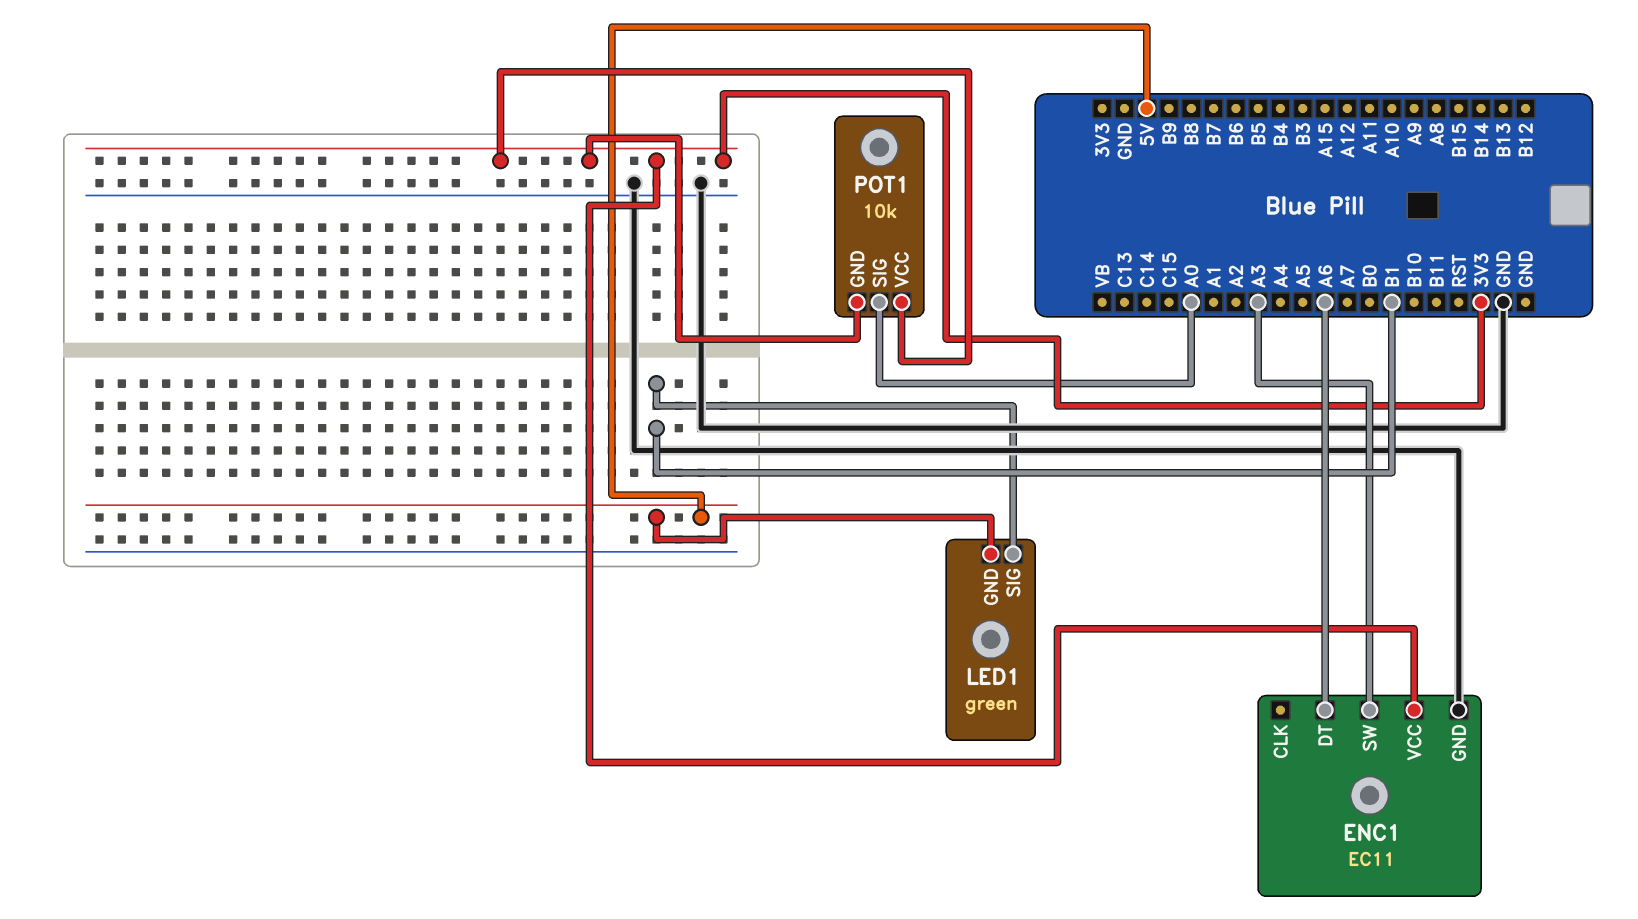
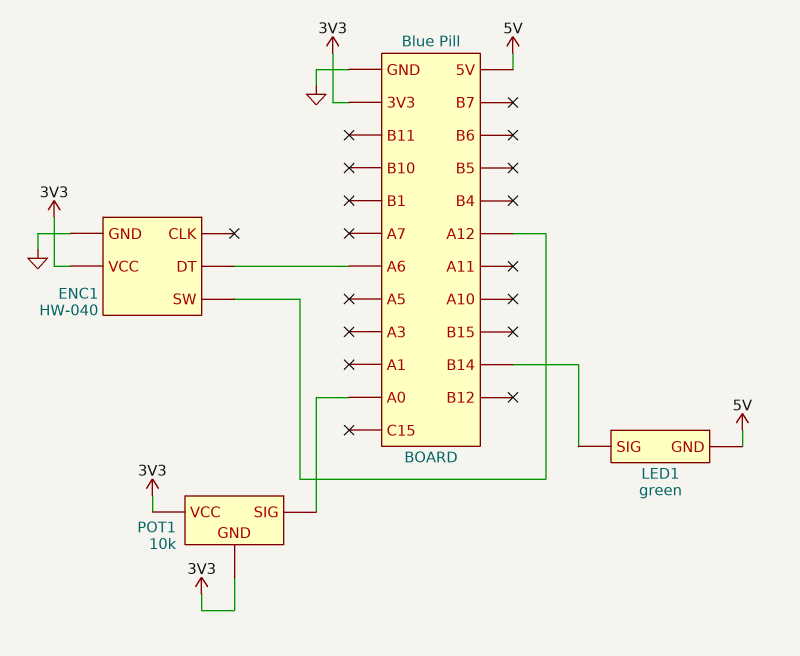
ENC1: EC11 -> HW-040
ENC1 pin SW: A3 -> A12
LED1 pin SIG: B1 -> B14

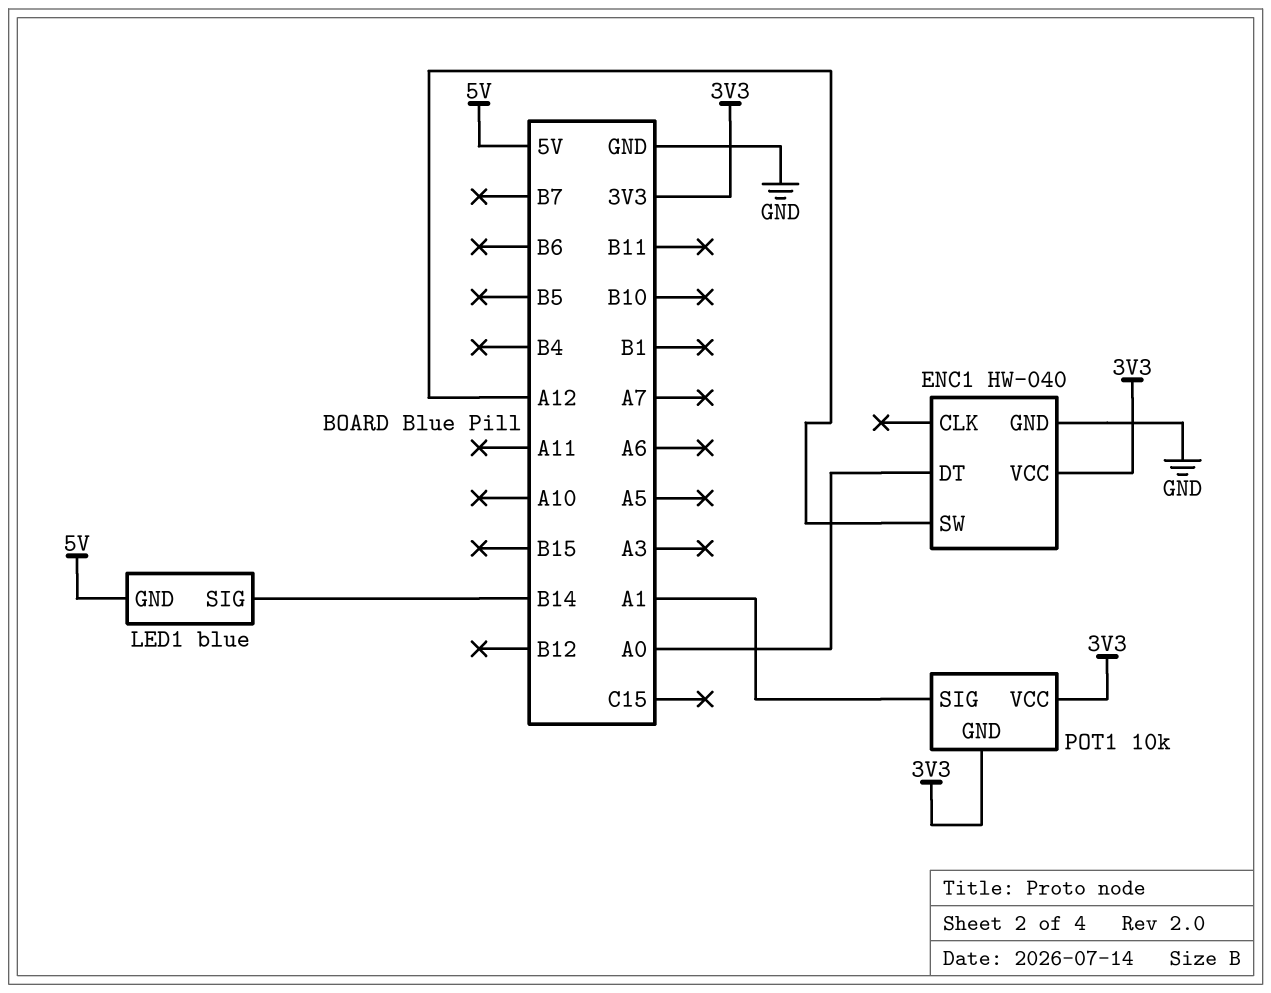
ENC1 pin DT: A6 -> A0
LED1: green -> blue
POT1 pin SIG: A0 -> A1

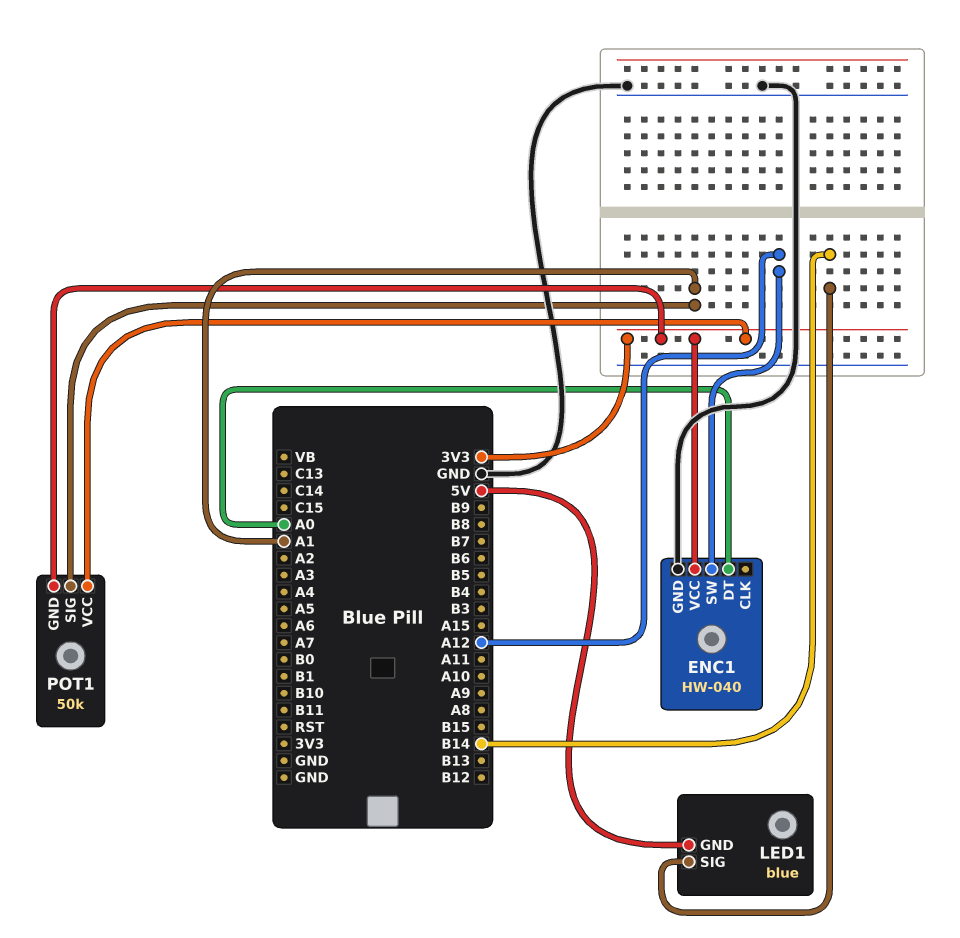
POT1: 10k -> 50k

